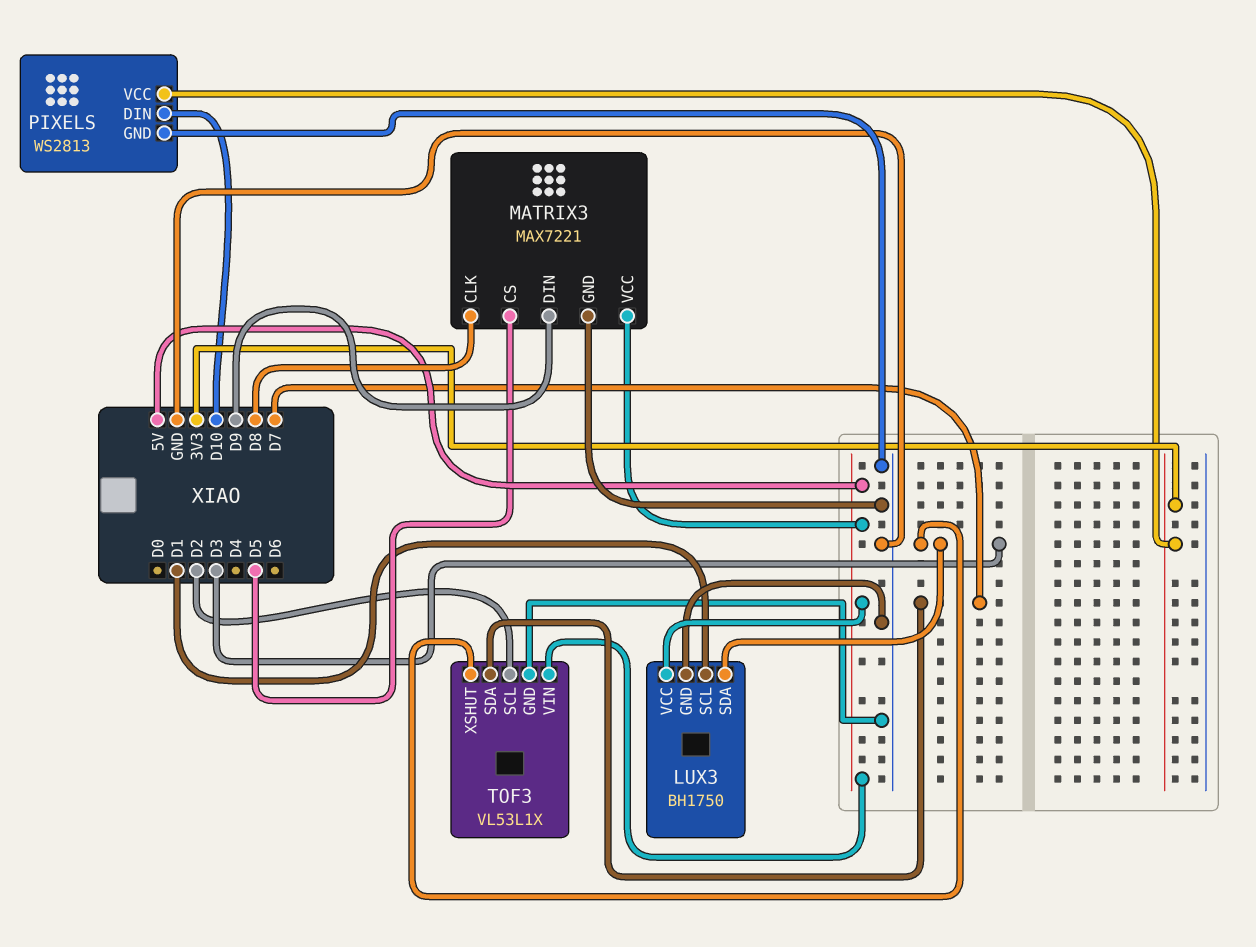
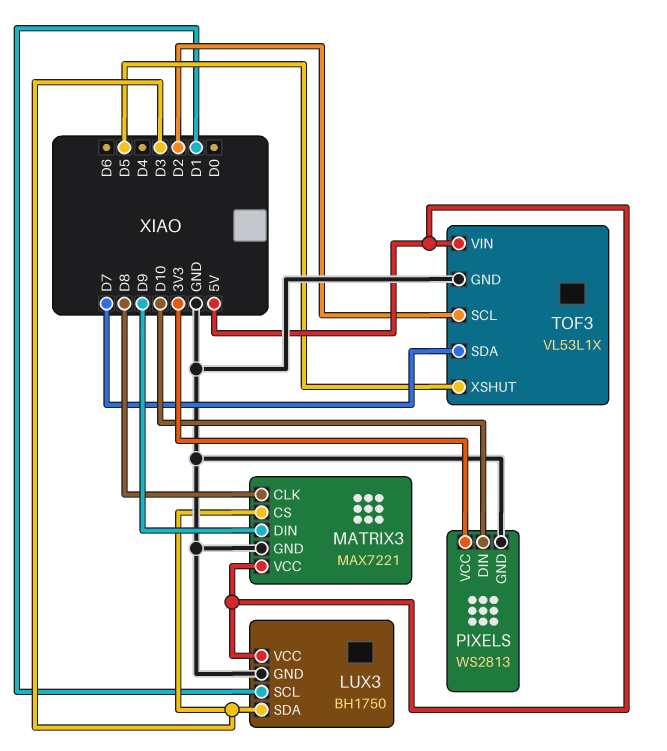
MATRIX3 pin CS: D5 -> D3
TOF3 pin XSHUT: D3 -> D5

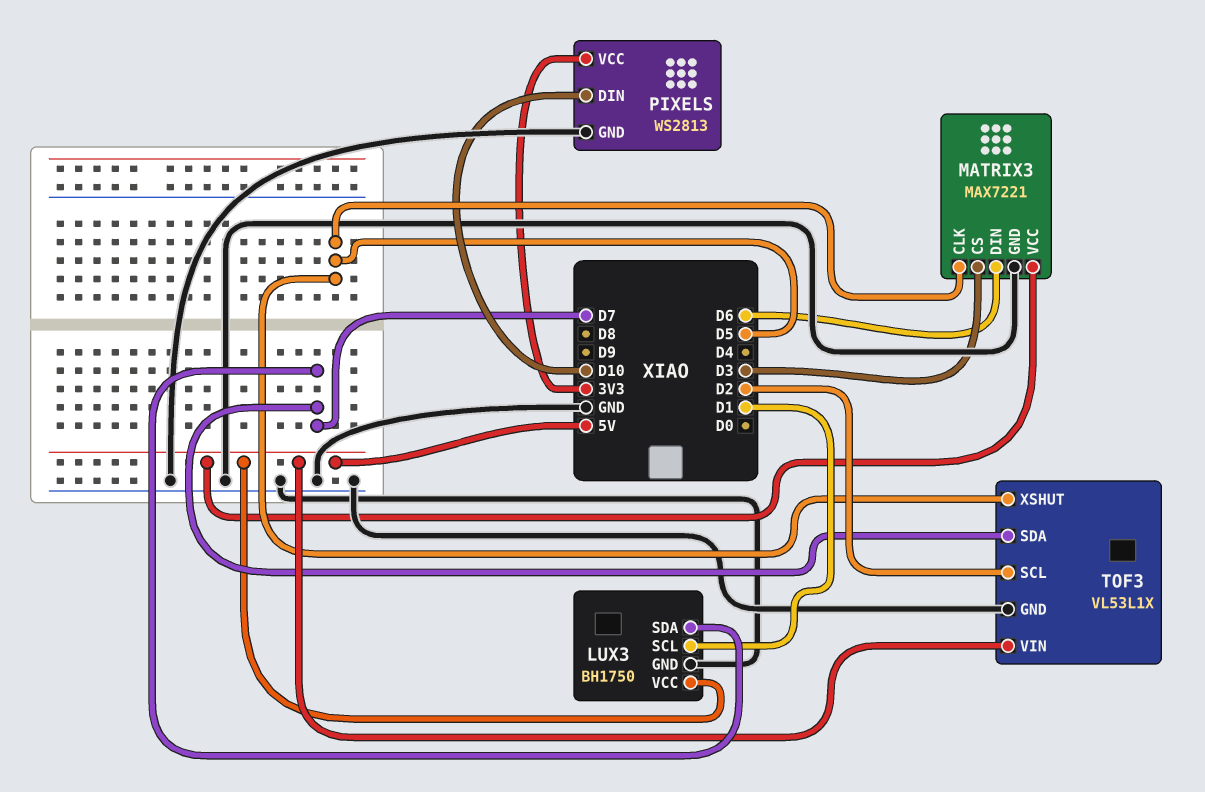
LUX3 pin SDA: D3 -> D7
MATRIX3 pin CLK: D8 -> D5
MATRIX3 pin DIN: D9 -> D6

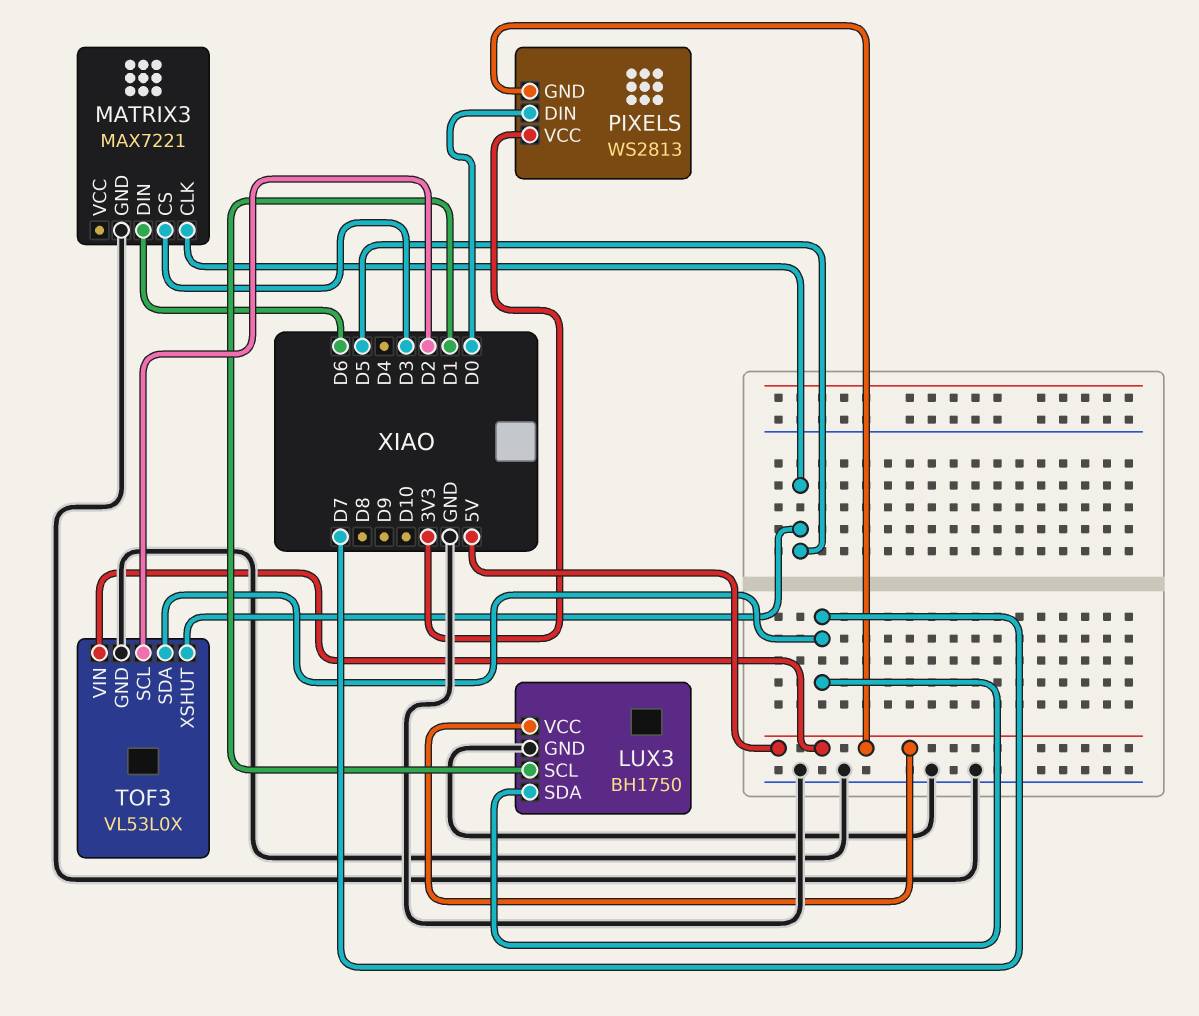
MATRIX3 pin VCC: 5V -> none
PIXELS pin DIN: D10 -> D0
PIXELS pin GND: GND -> 5V
TOF3: VL53L1X -> VL53L0X

